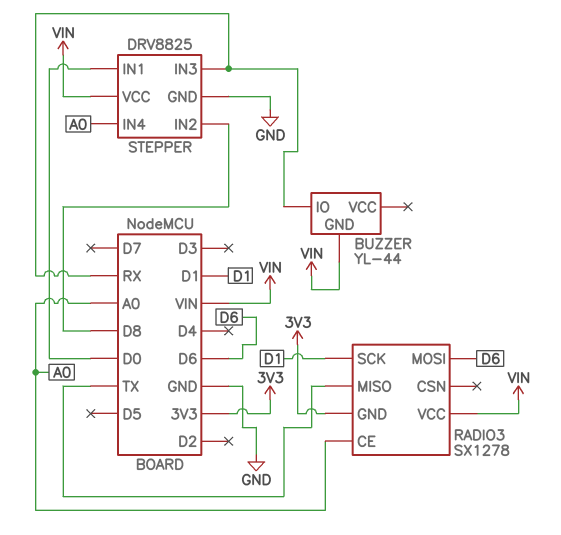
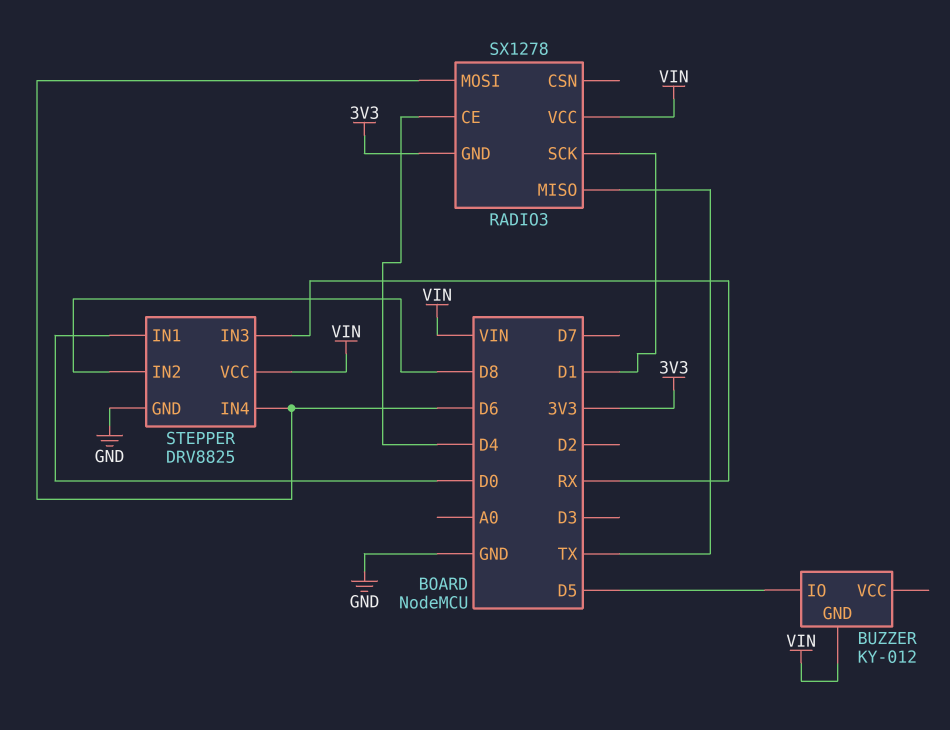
BUZZER: YL-44 -> KY-012
BUZZER pin IO: RX -> D5
RADIO3 pin CE: A0 -> D4
STEPPER pin IN4: A0 -> D6

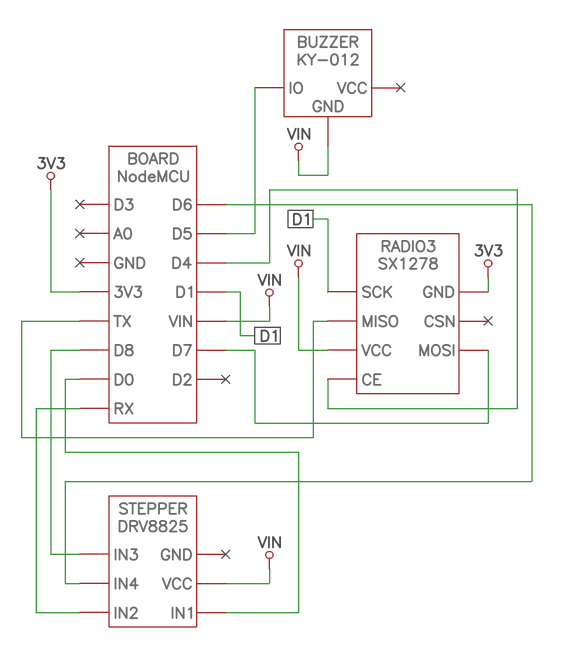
RADIO3 pin MOSI: D6 -> D7
STEPPER pin GND: GND -> none
STEPPER pin IN2: D8 -> RX
STEPPER pin IN3: RX -> D8

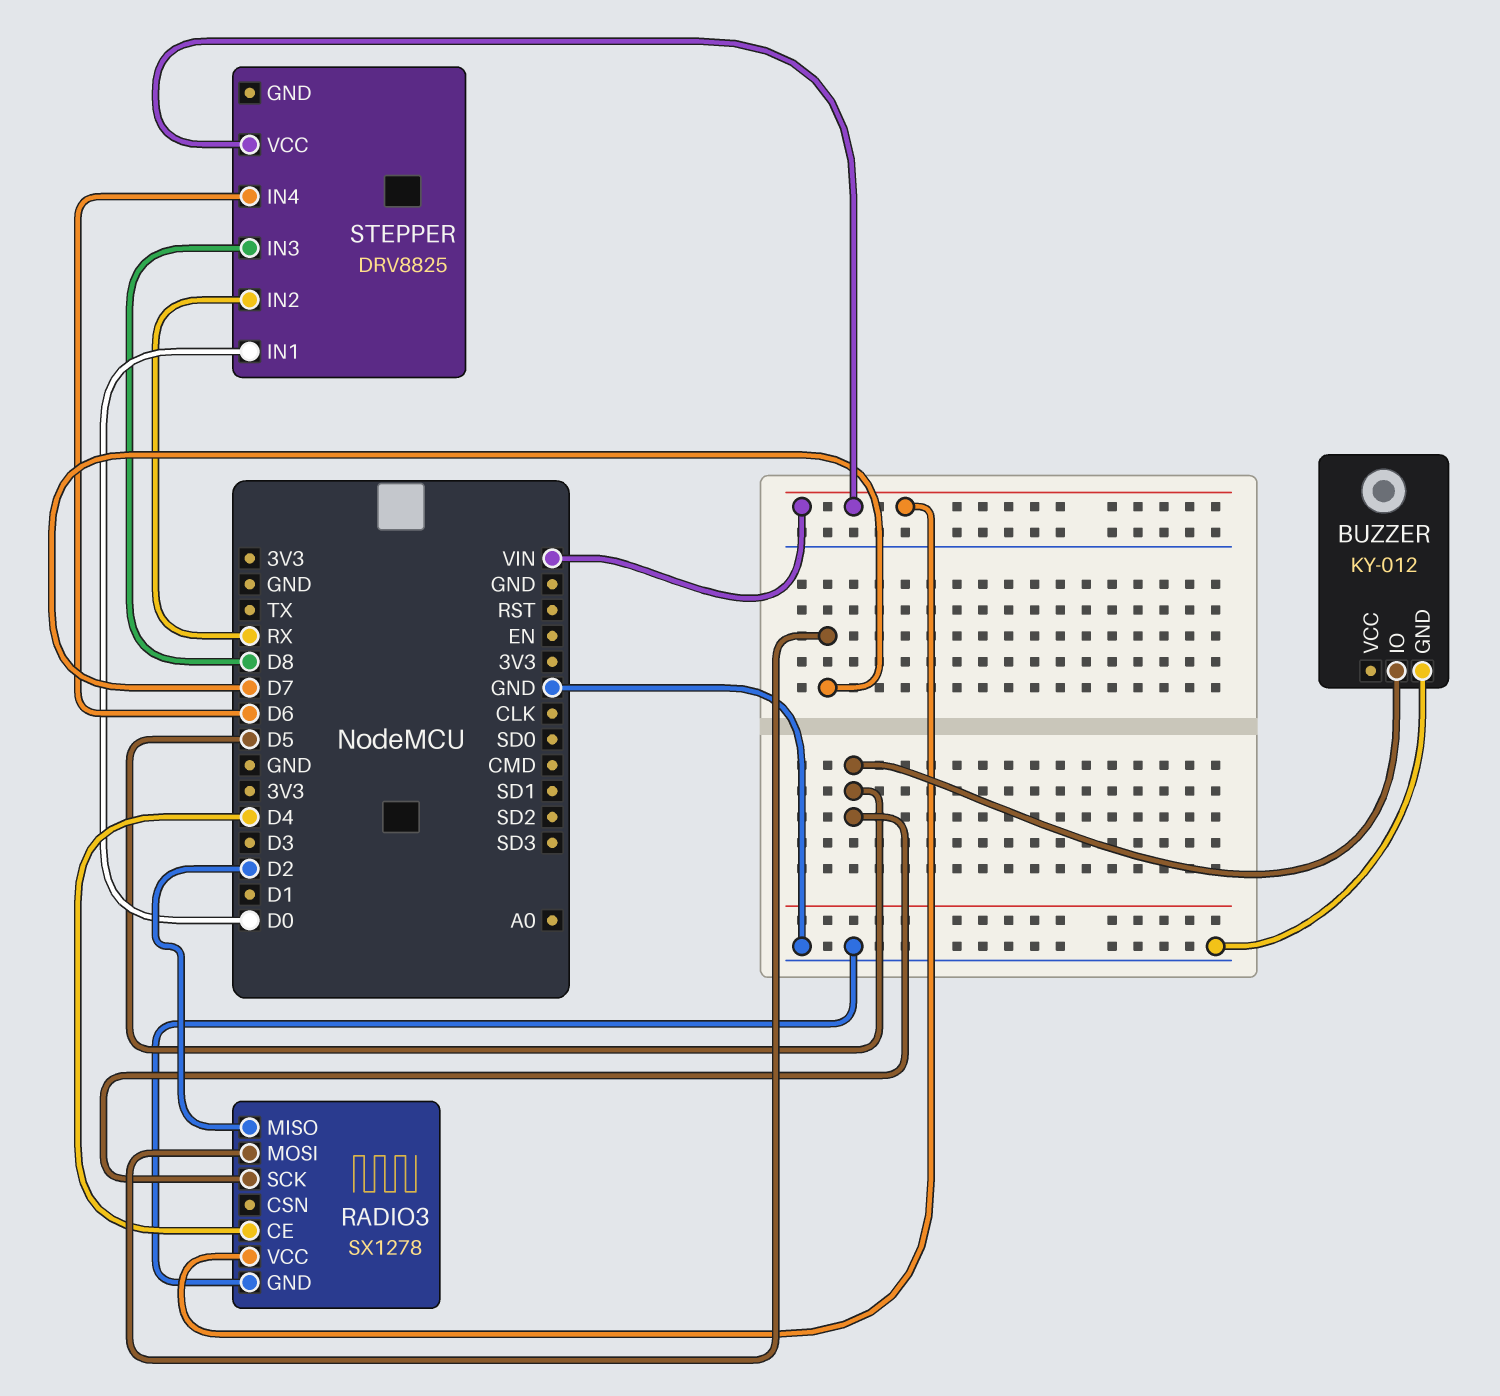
BUZZER pin GND: VIN -> GND
RADIO3 pin GND: 3V3 -> GND
RADIO3 pin MISO: TX -> D2
RADIO3 pin SCK: D1 -> D5

